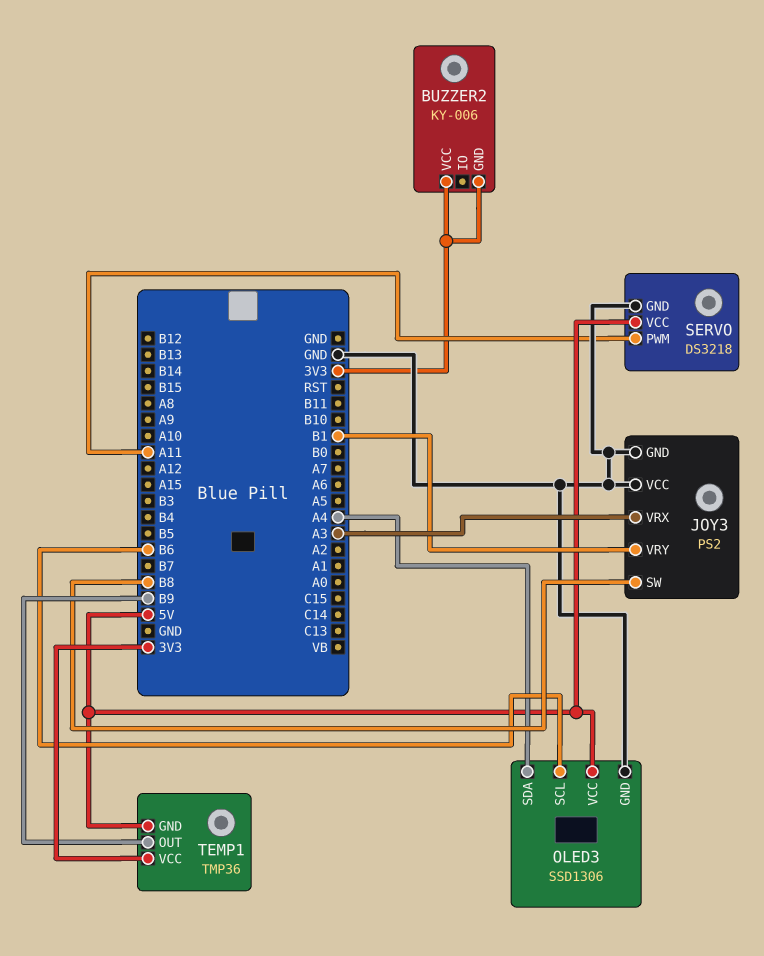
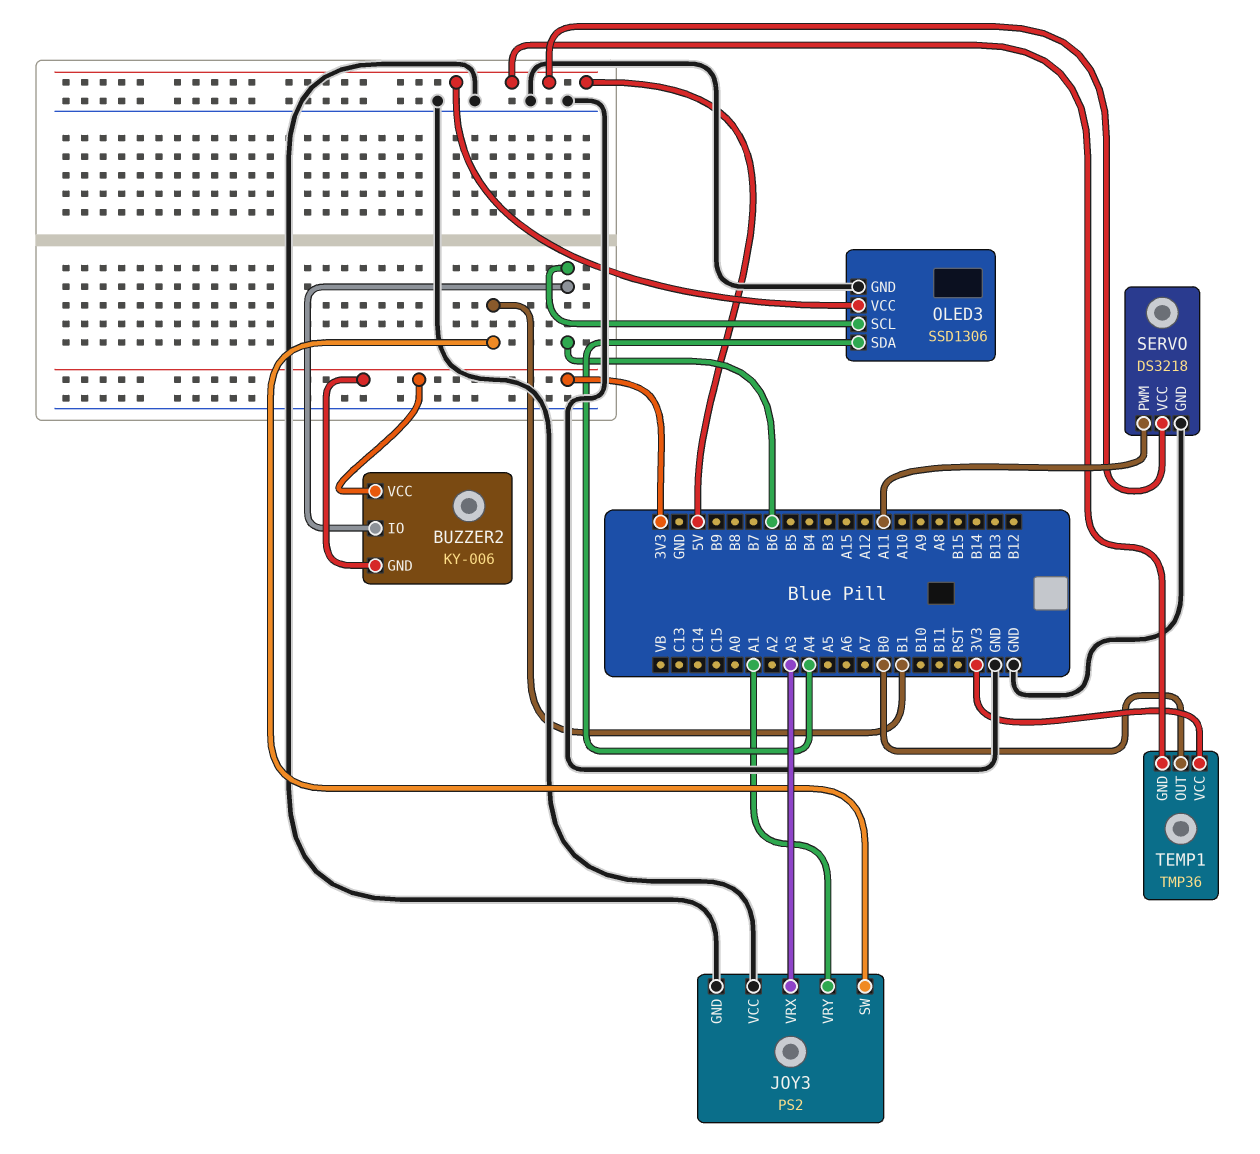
BUZZER2 pin IO: none -> B6
JOY3 pin SW: B8 -> B1
JOY3 pin VRY: B1 -> A1
TEMP1 pin OUT: B9 -> B0

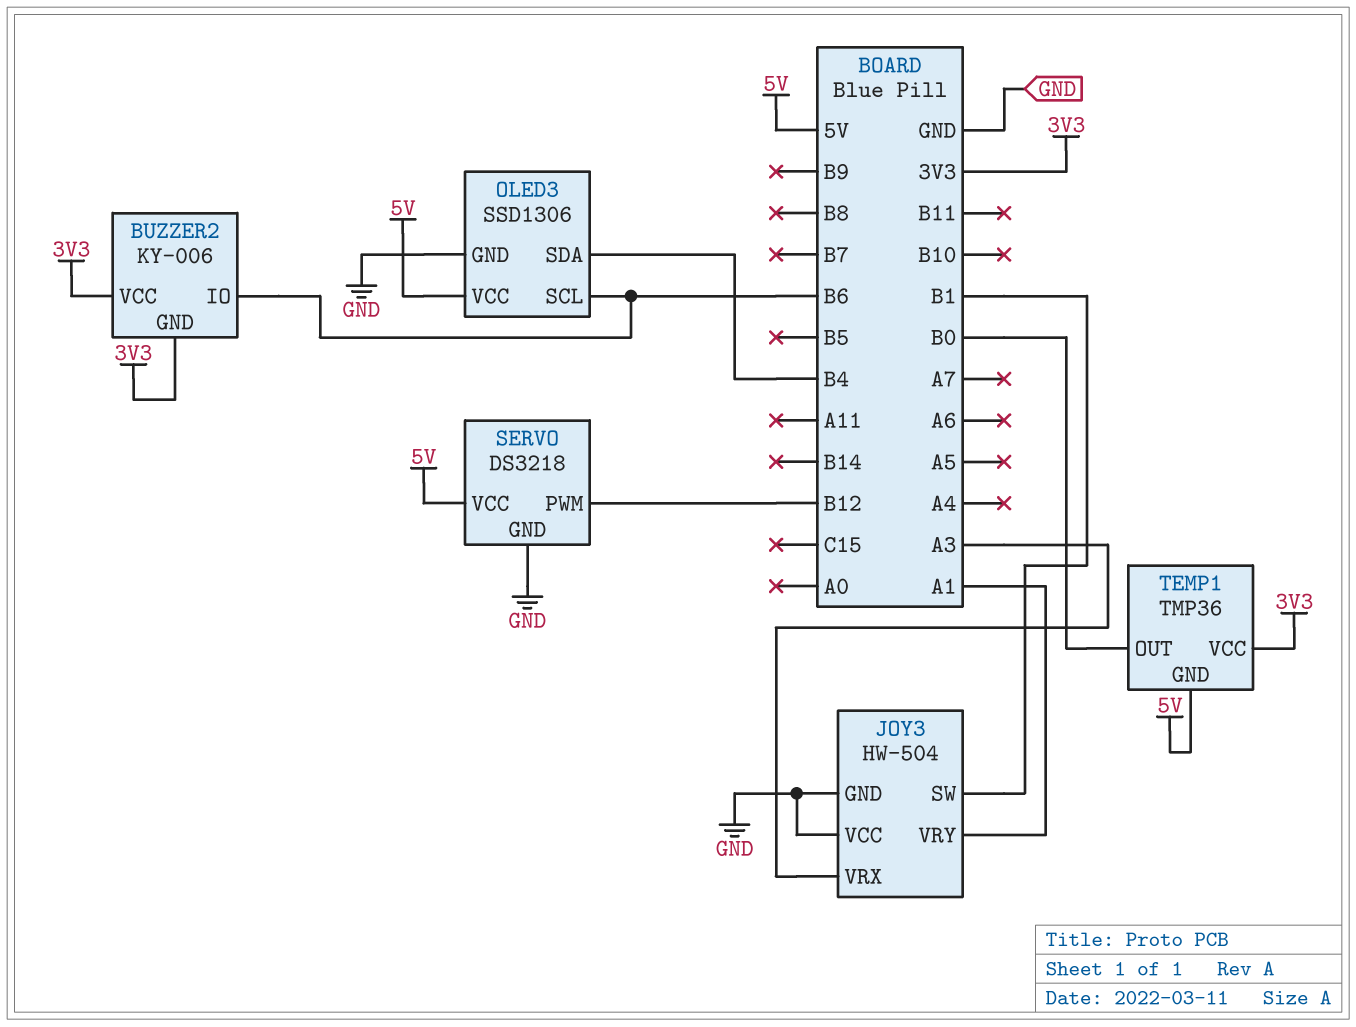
JOY3: PS2 -> HW-504
OLED3 pin SDA: A4 -> B4
SERVO pin PWM: A11 -> B12

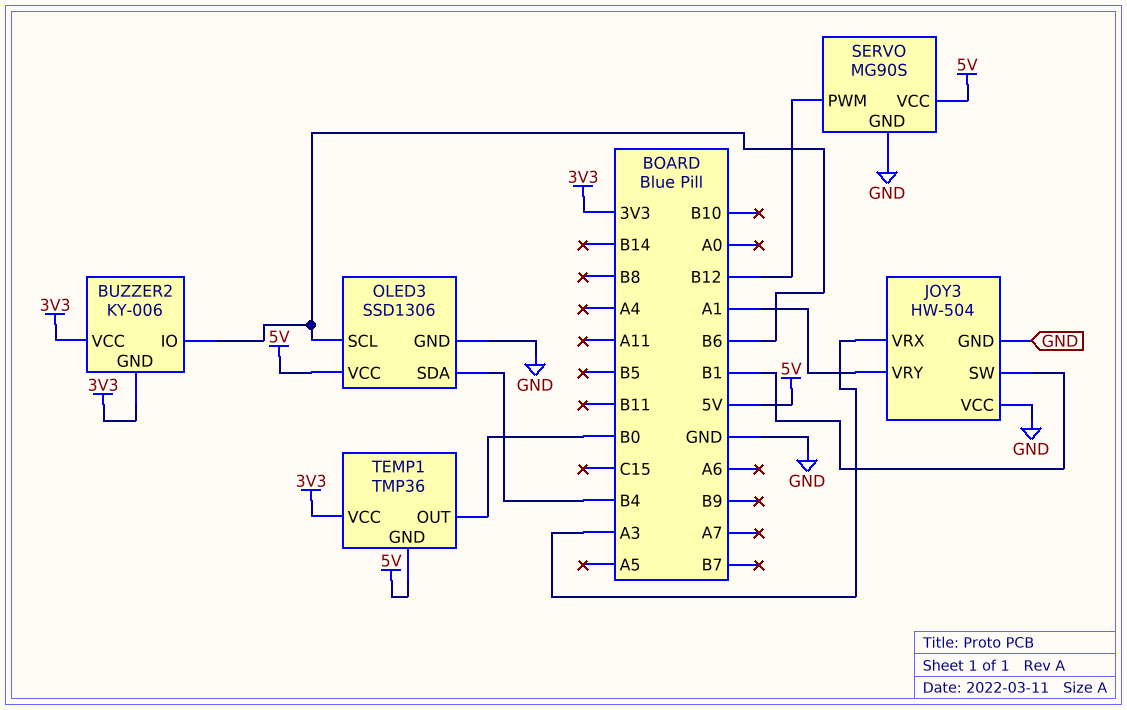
SERVO: DS3218 -> MG90S

